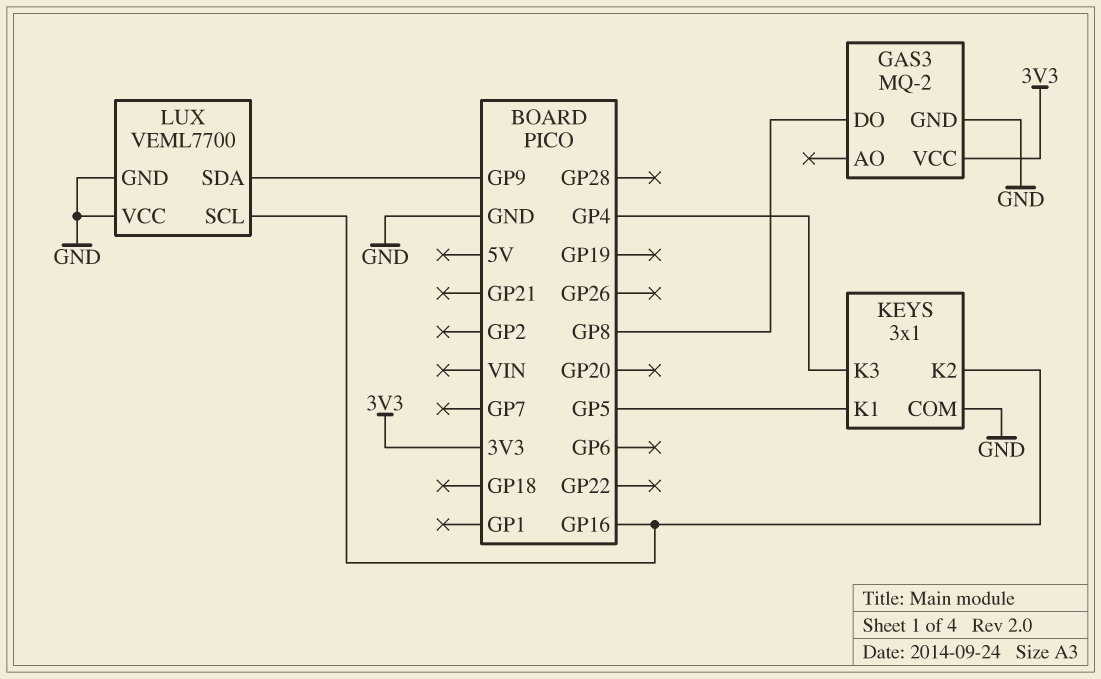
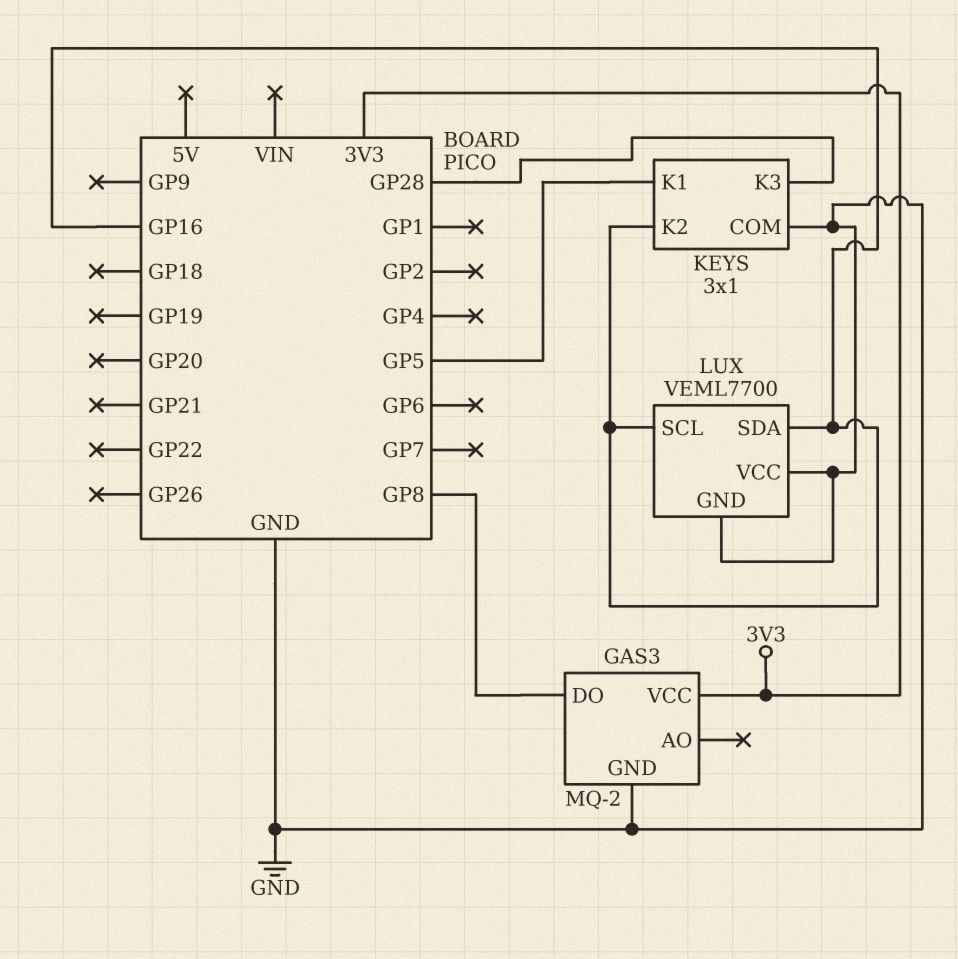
KEYS pin K3: GP4 -> GP28
LUX pin SDA: GP9 -> GP16

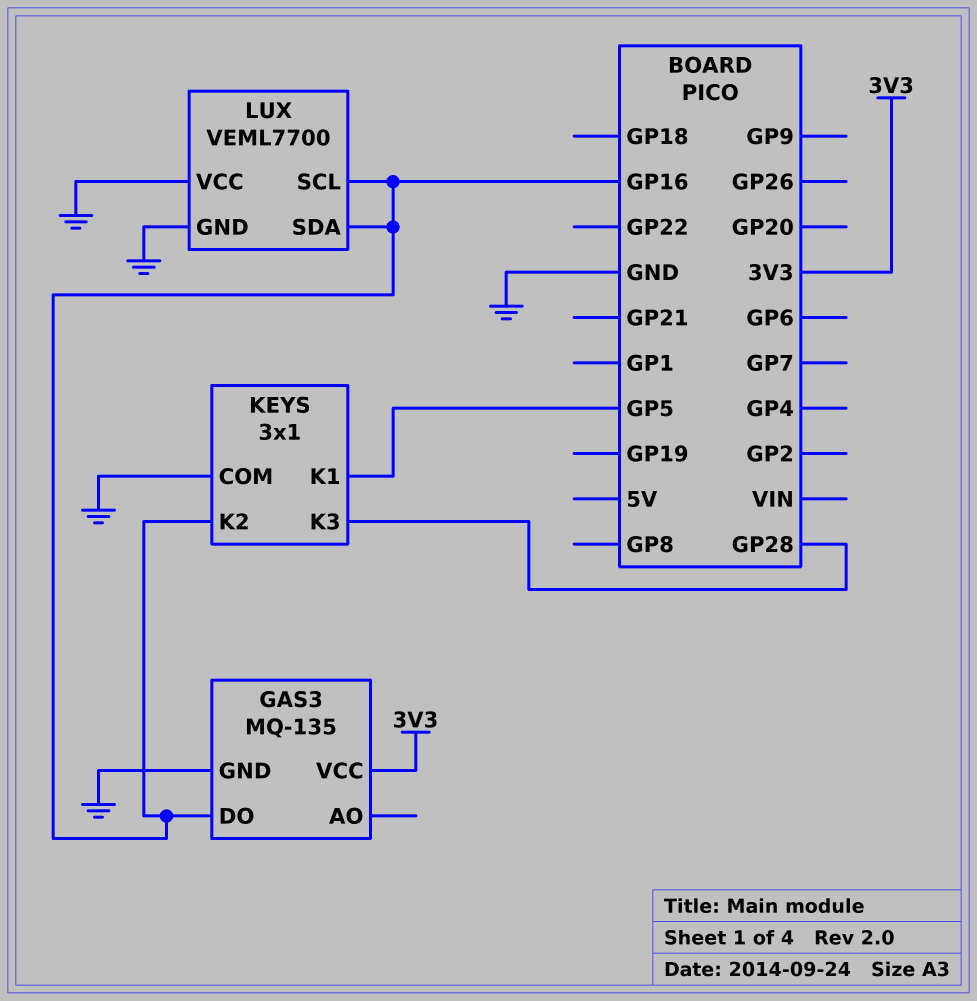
GAS3: MQ-2 -> MQ-135
GAS3 pin DO: GP8 -> GP16

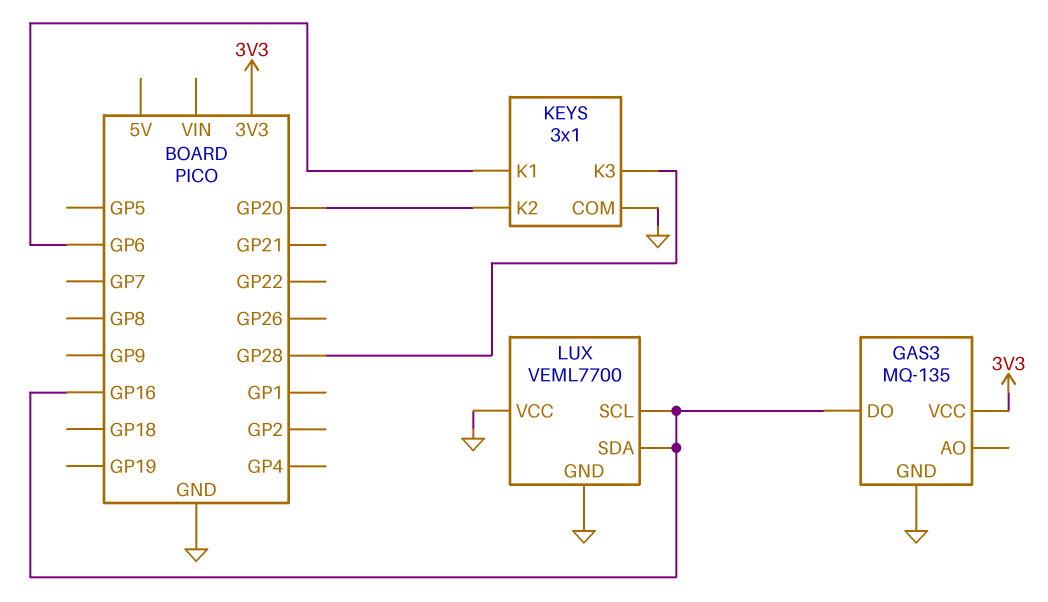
KEYS pin K1: GP5 -> GP6
KEYS pin K2: GP16 -> GP20

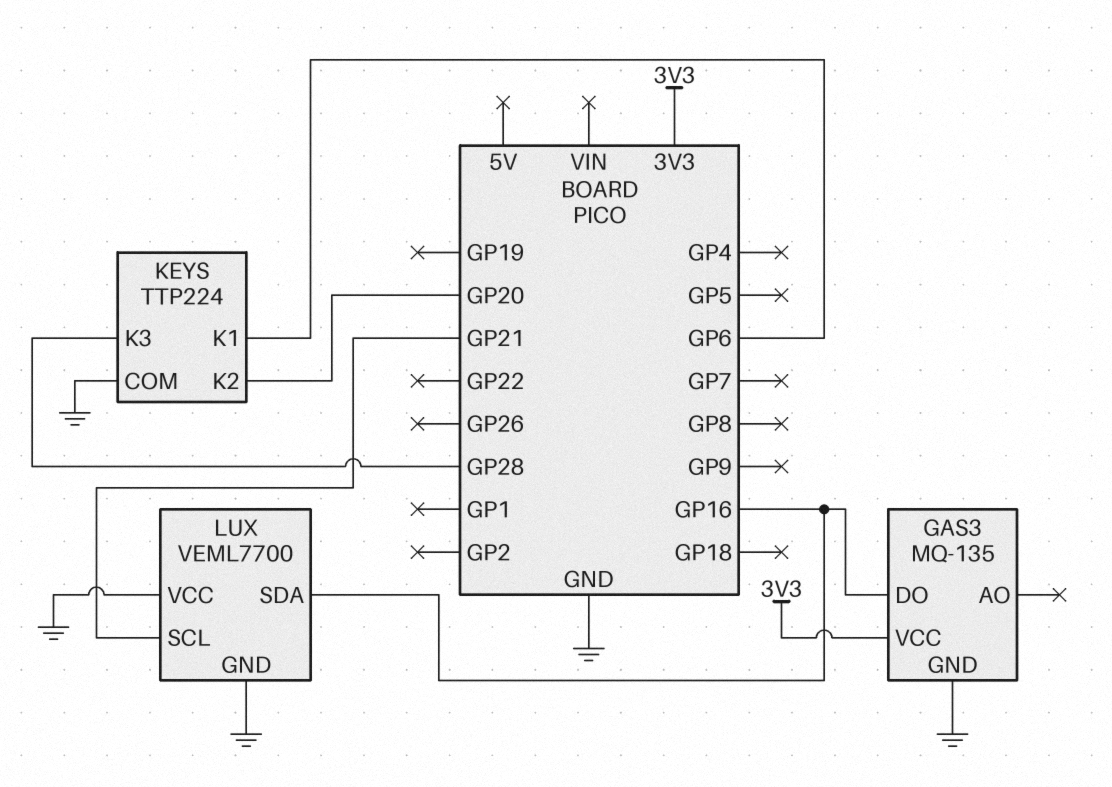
KEYS: 3x1 -> TTP224
LUX pin SCL: GP16 -> GP21

